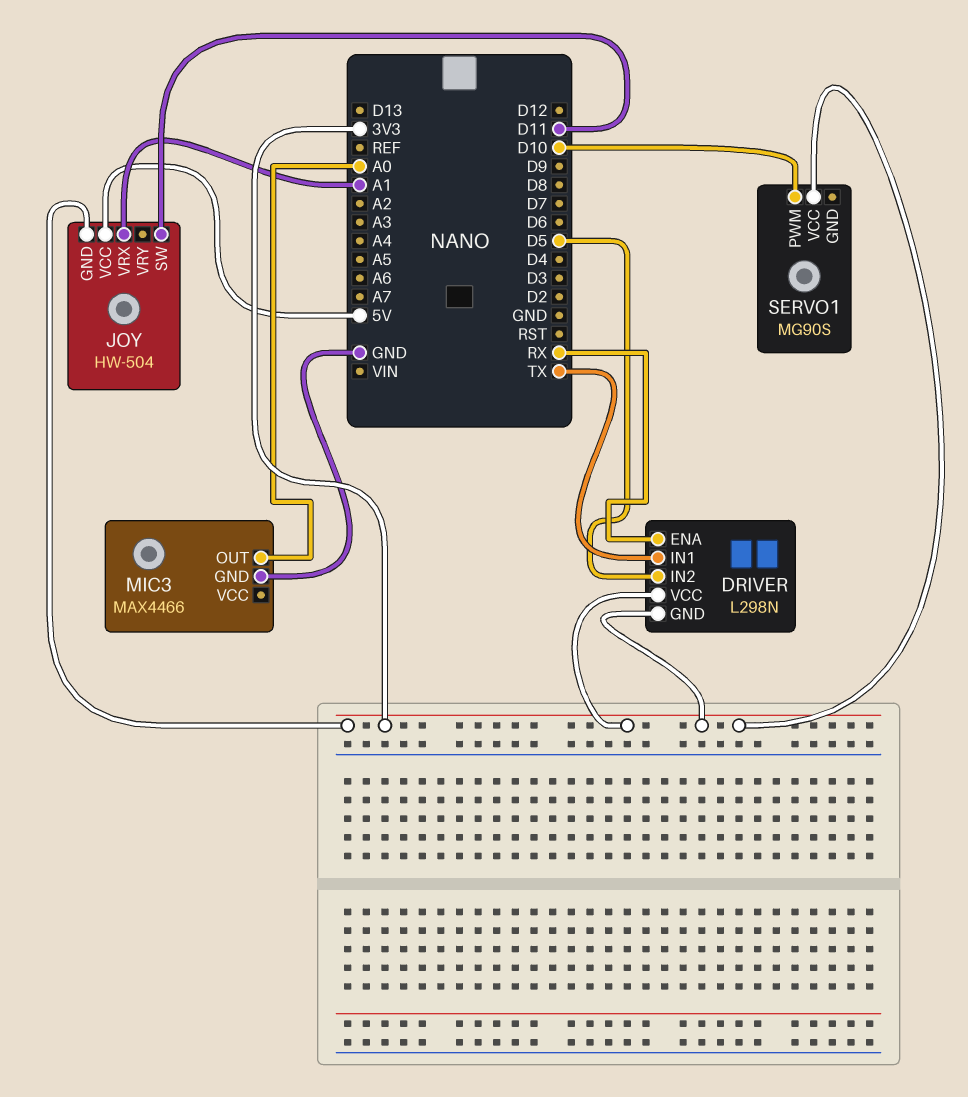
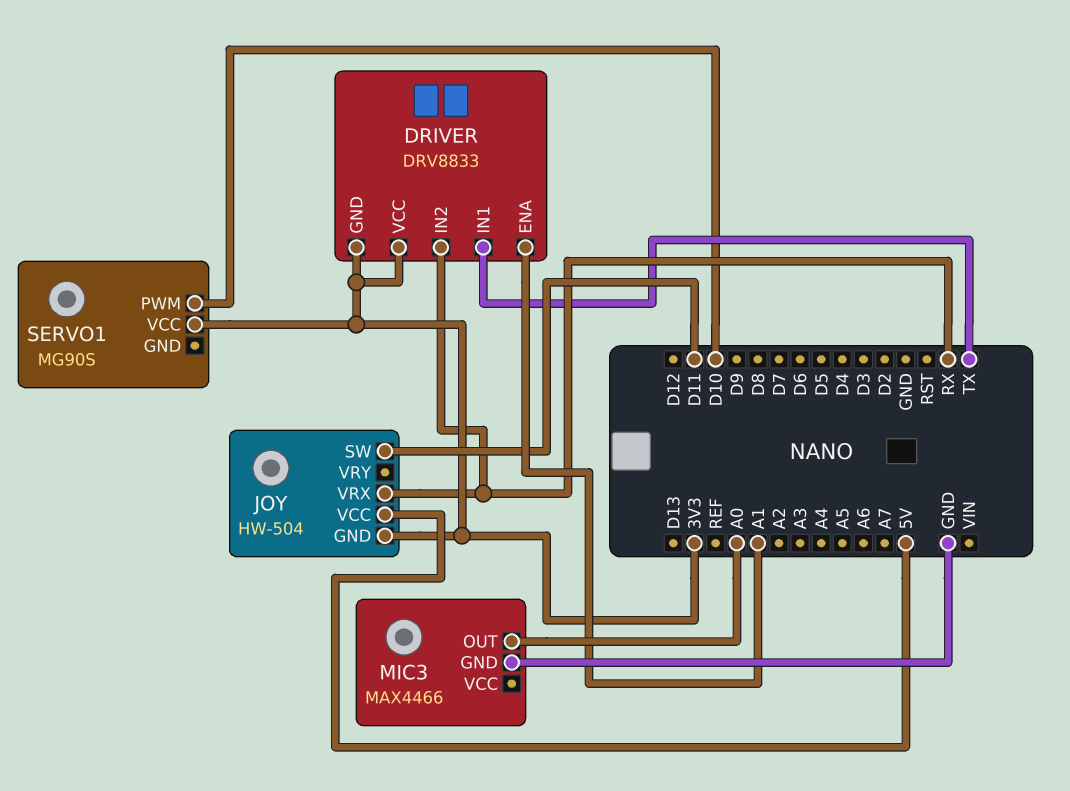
DRIVER: L298N -> DRV8833
DRIVER pin ENA: RX -> A1
DRIVER pin IN2: D5 -> RX
JOY pin VRX: A1 -> RX

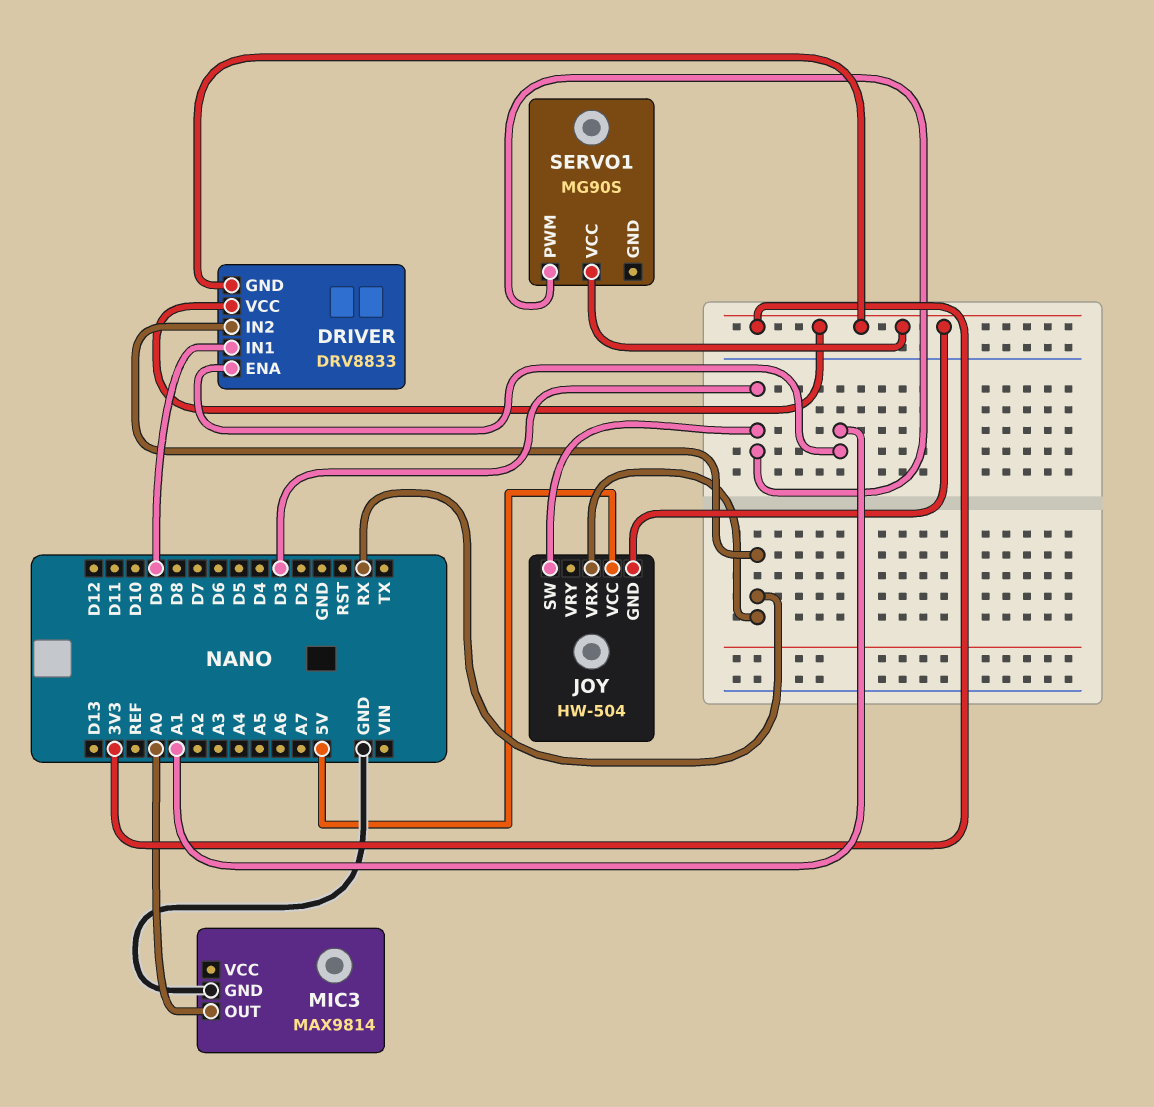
DRIVER pin IN1: TX -> D9
JOY pin SW: D11 -> D3
MIC3: MAX4466 -> MAX9814
SERVO1 pin PWM: D10 -> D3

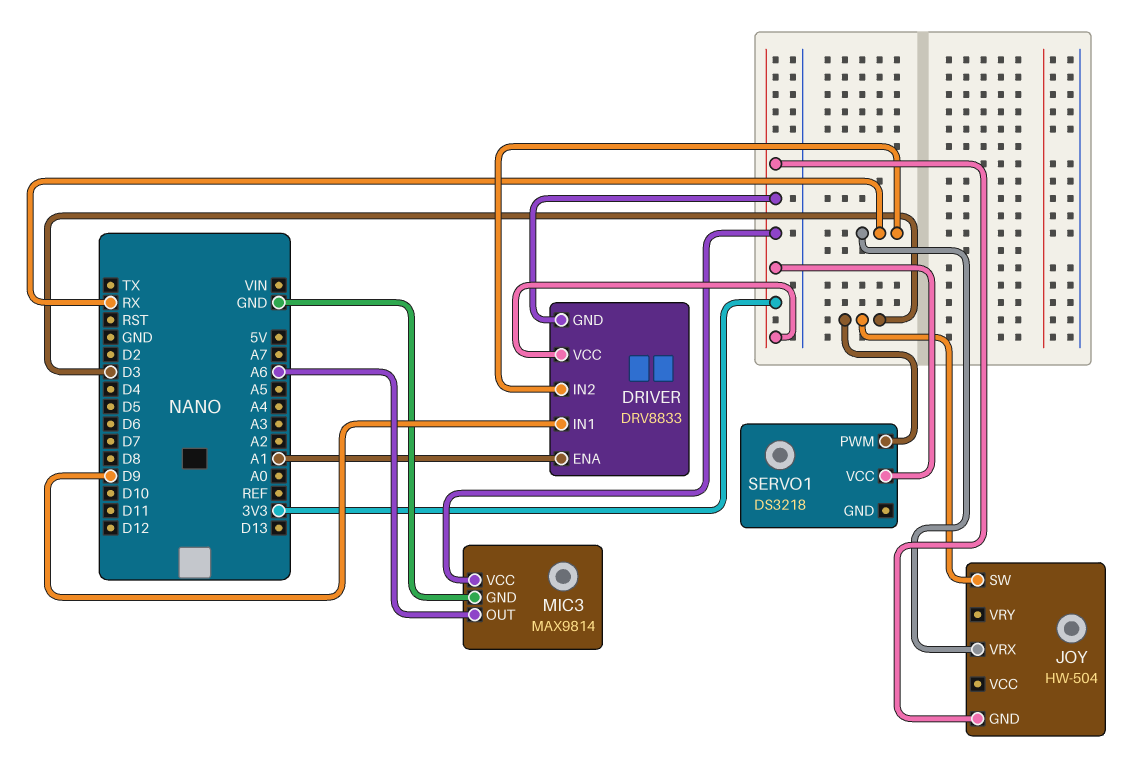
JOY pin VCC: 5V -> none
MIC3 pin OUT: A0 -> A6
MIC3 pin VCC: none -> 3V3
SERVO1: MG90S -> DS3218

